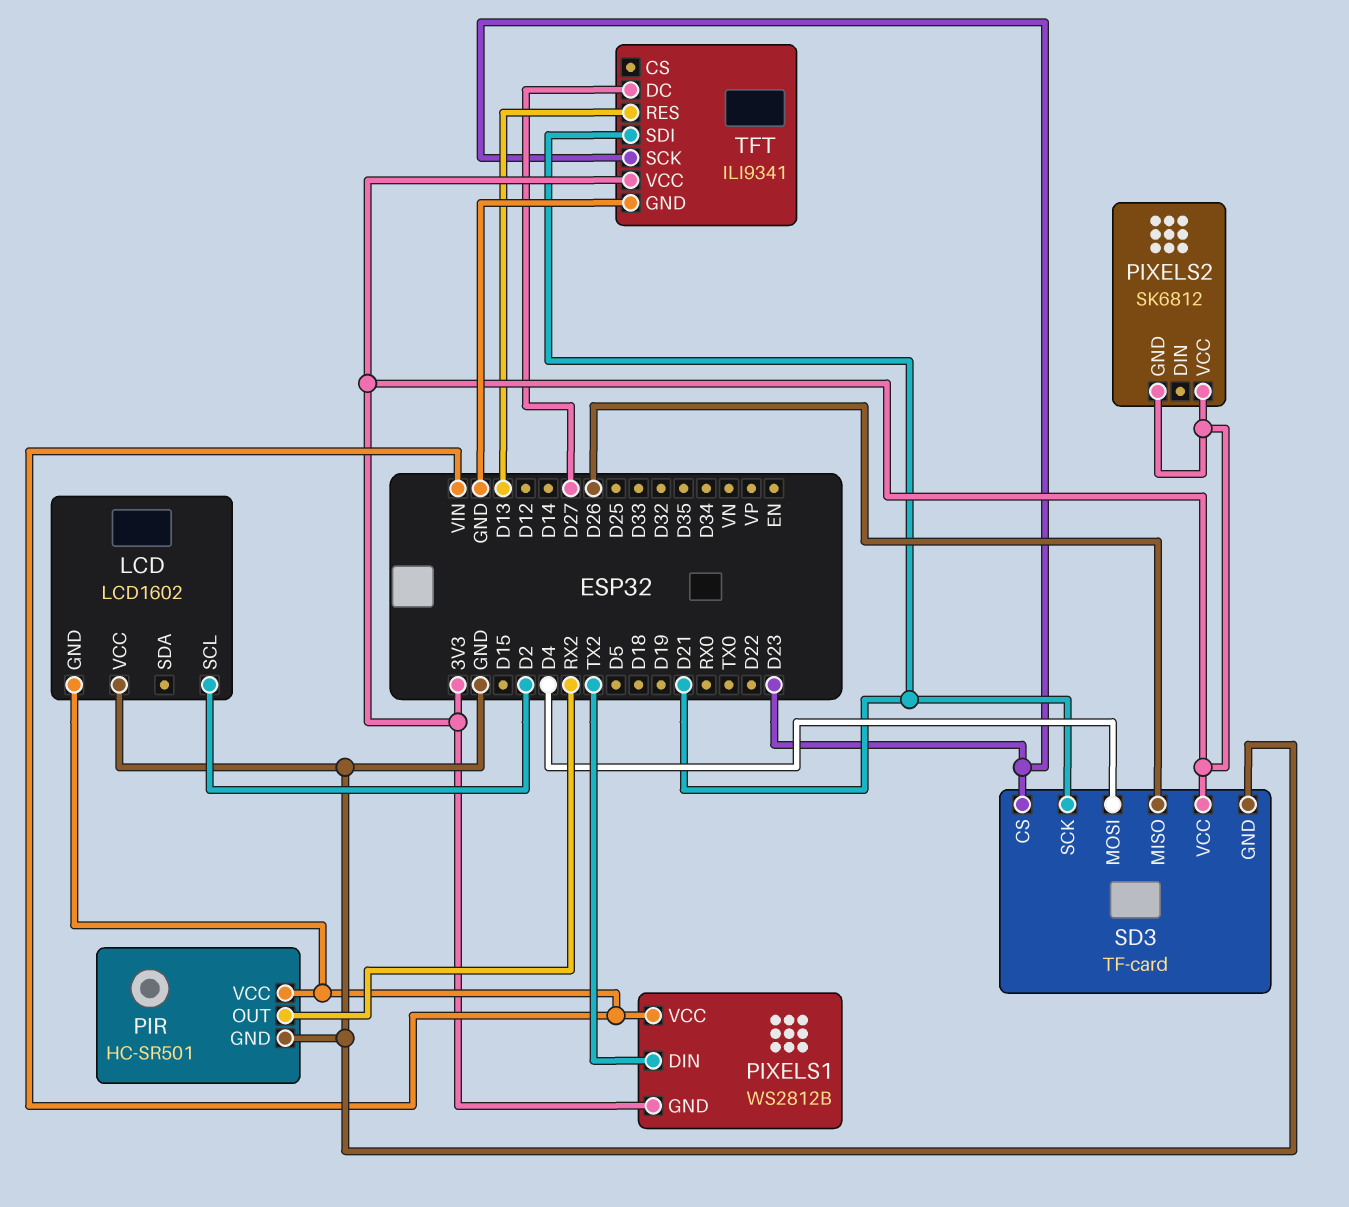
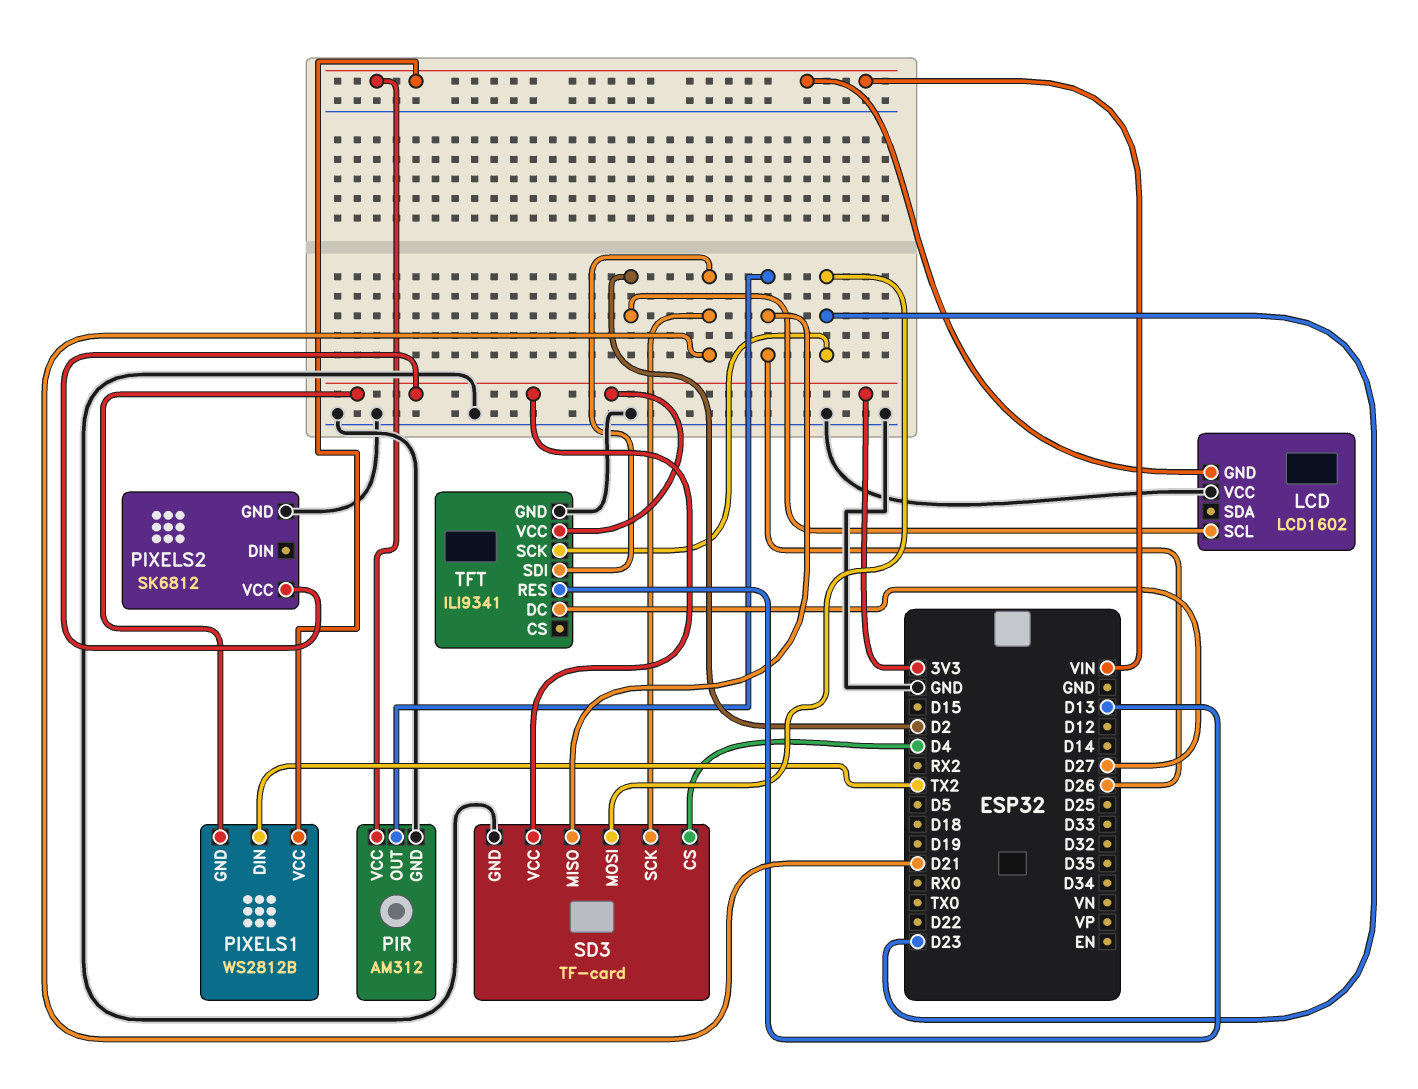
PIR: HC-SR501 -> AM312
PIR pin OUT: RX2 -> D26
PIXELS2 pin GND: 3V3 -> GND
SD3 pin CS: D23 -> D4
SD3 pin MOSI: D4 -> D23

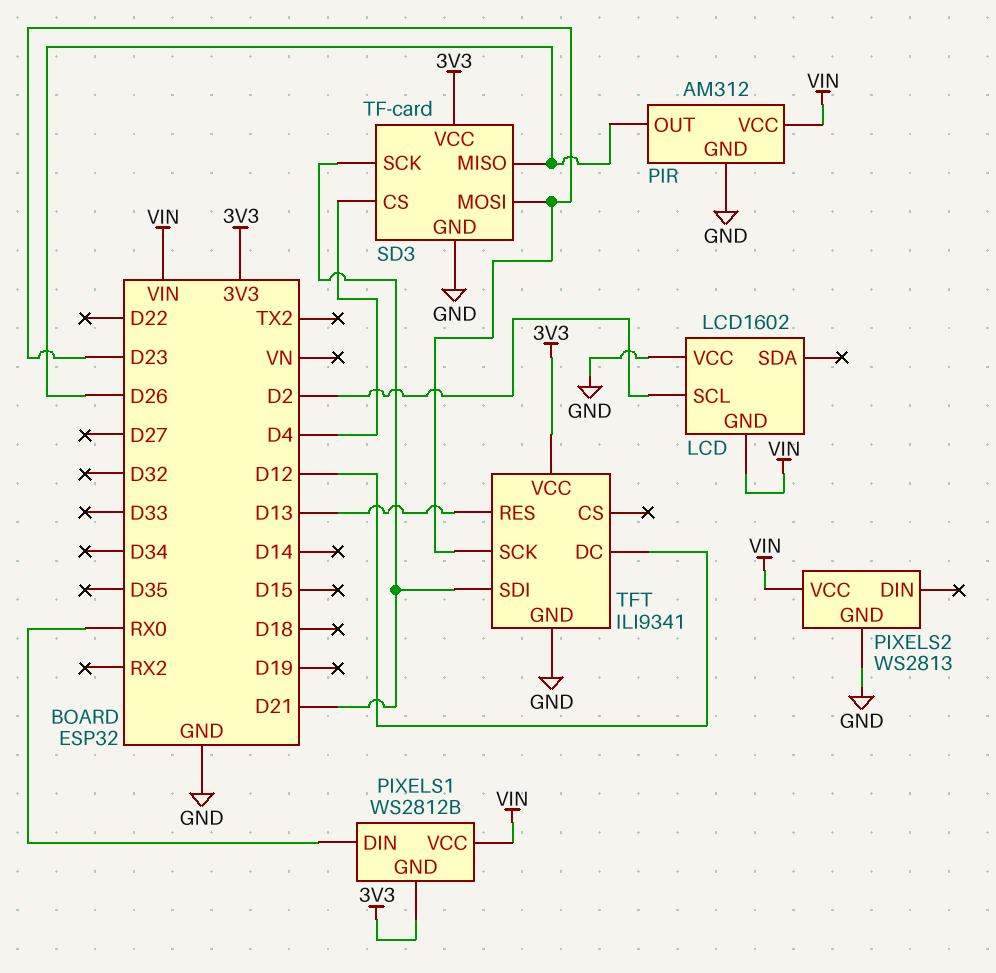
PIXELS1 pin DIN: TX2 -> RX0
PIXELS2: SK6812 -> WS2813
PIXELS2 pin VCC: 3V3 -> VIN
TFT pin DC: D27 -> D12

